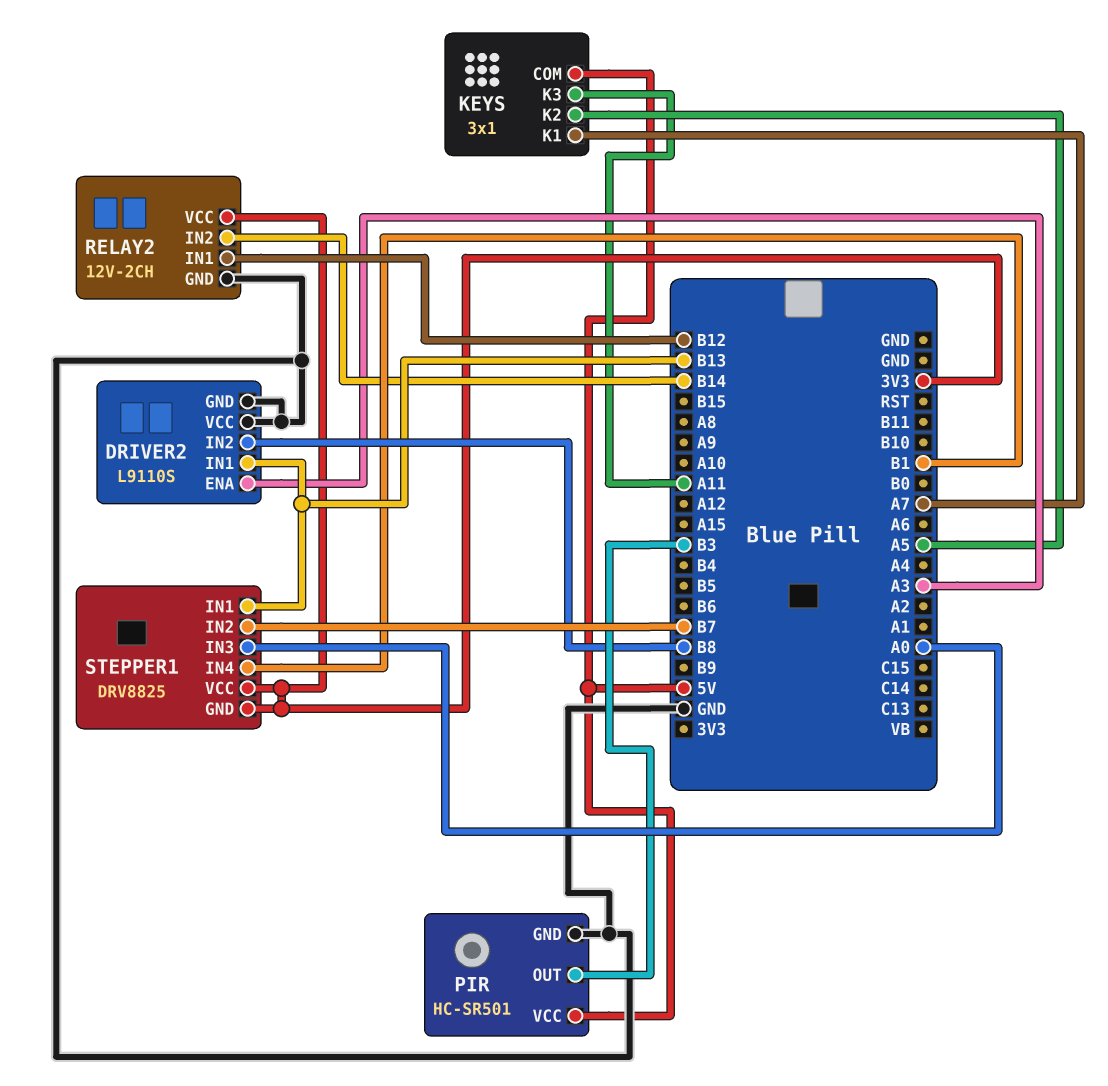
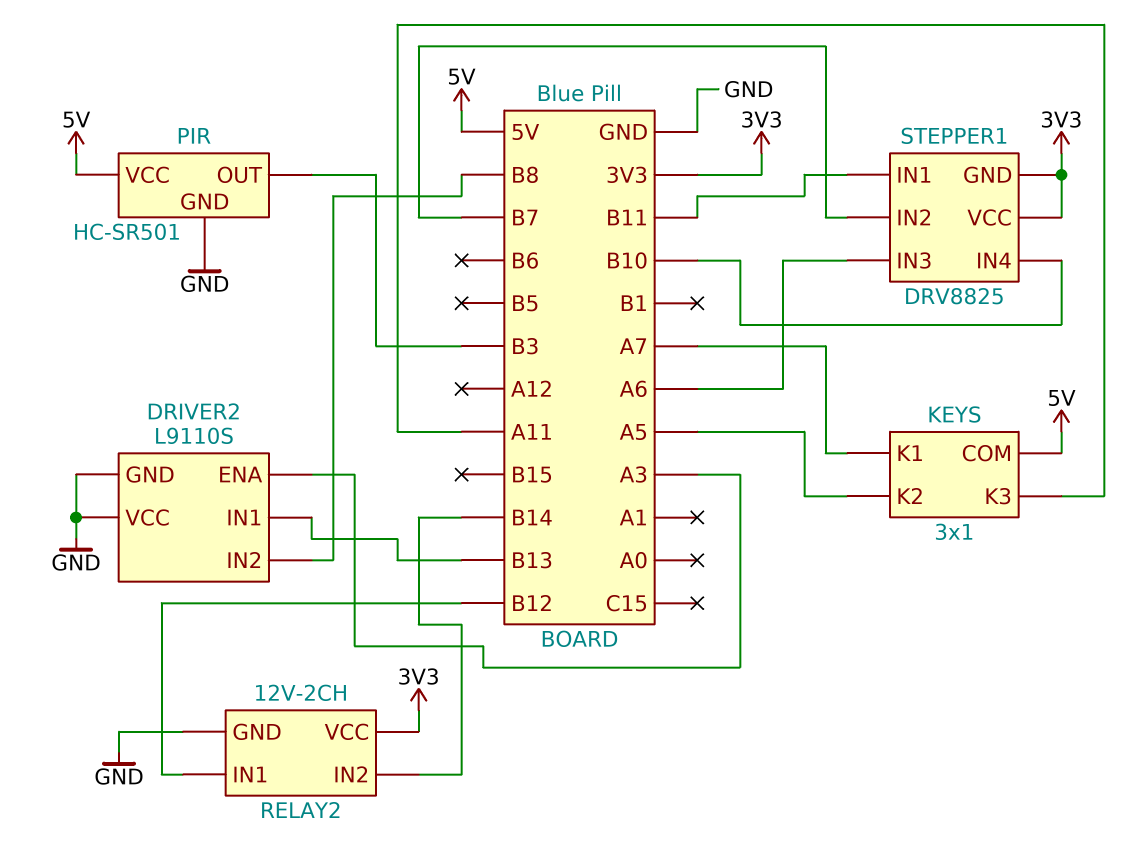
STEPPER1 pin IN1: B13 -> B11
STEPPER1 pin IN3: A0 -> A6
STEPPER1 pin IN4: B1 -> B10

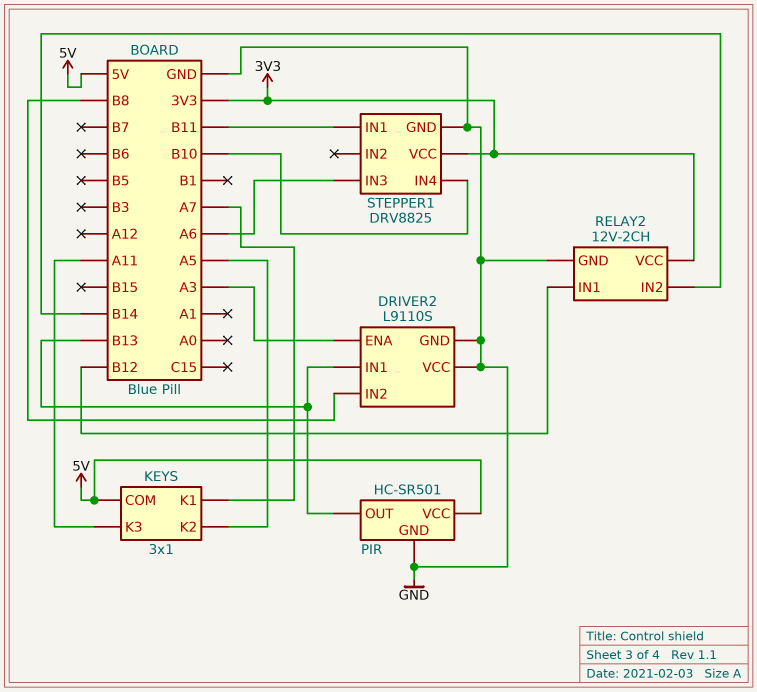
PIR pin OUT: B3 -> B13
STEPPER1 pin GND: 3V3 -> GND
STEPPER1 pin IN2: B7 -> none

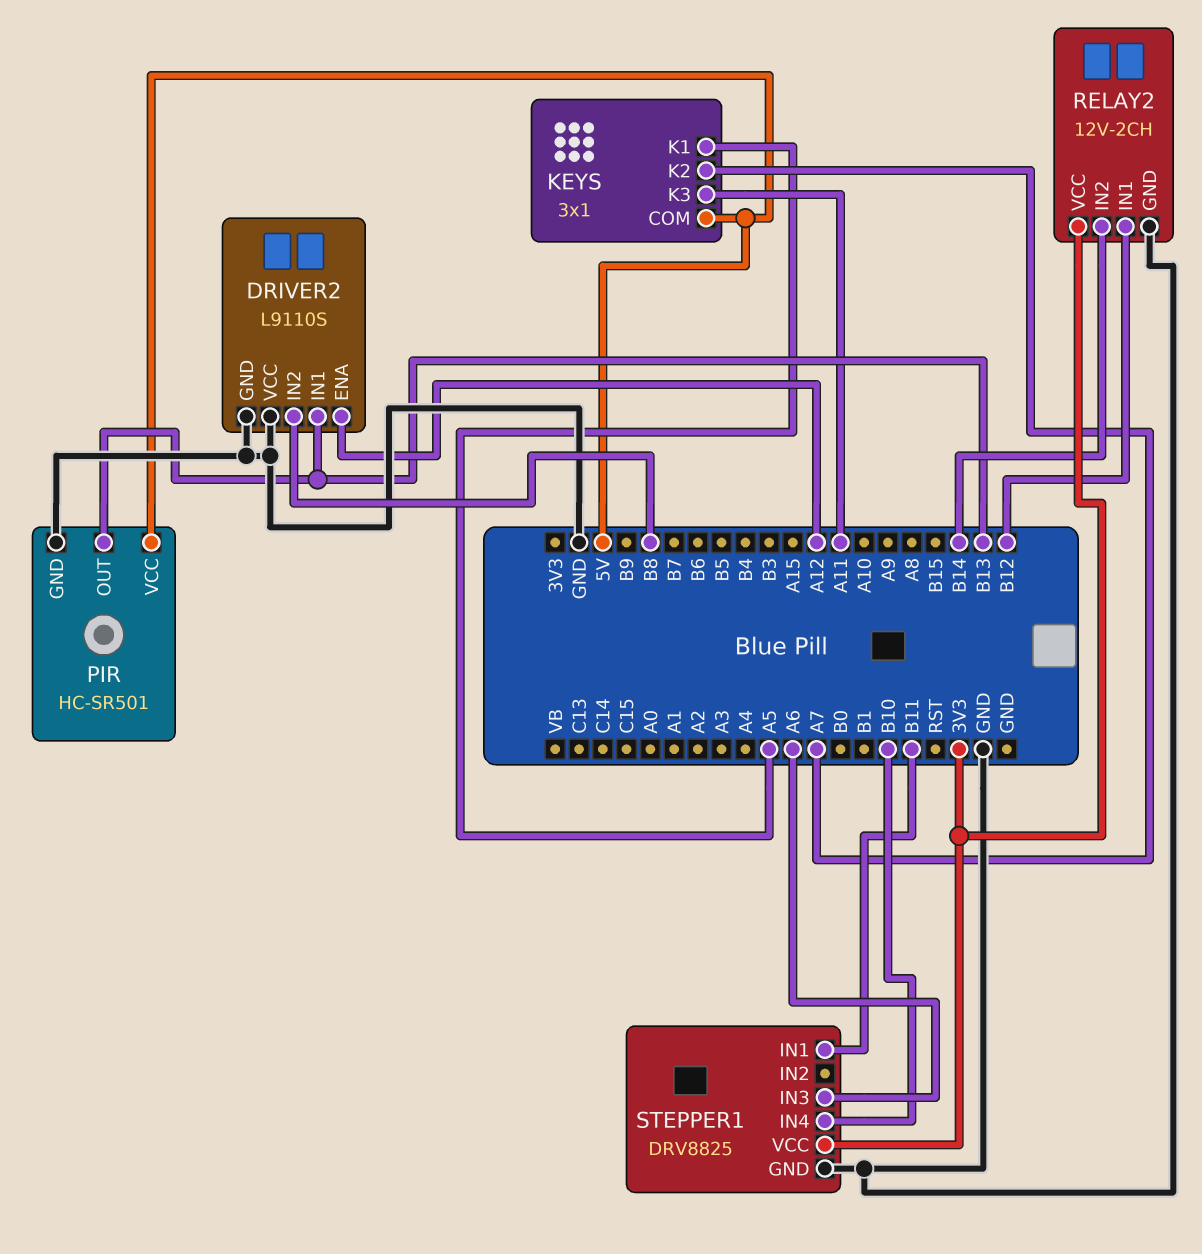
DRIVER2 pin ENA: A3 -> A12
KEYS pin K1: A7 -> A5
KEYS pin K2: A5 -> A7

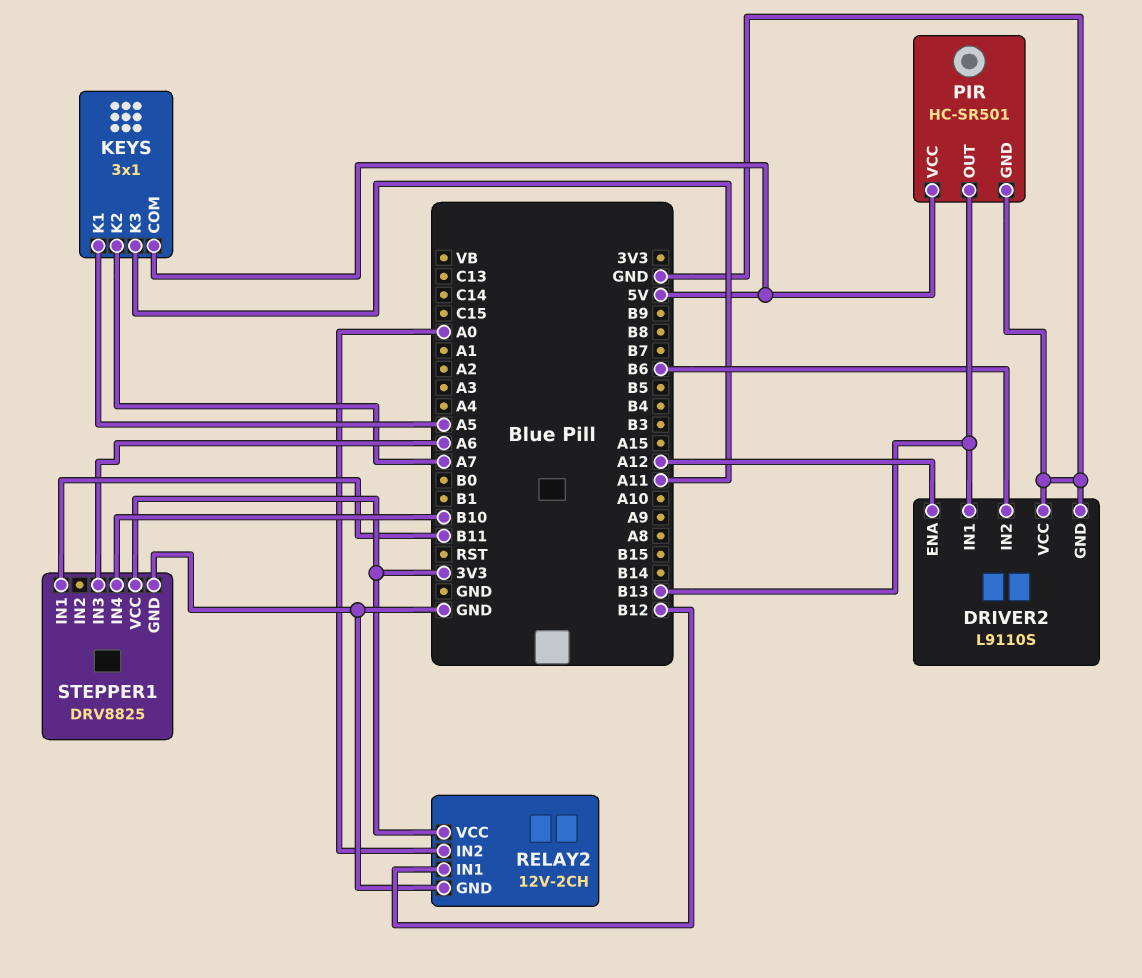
DRIVER2 pin IN2: B8 -> B6
RELAY2 pin IN2: B14 -> A0

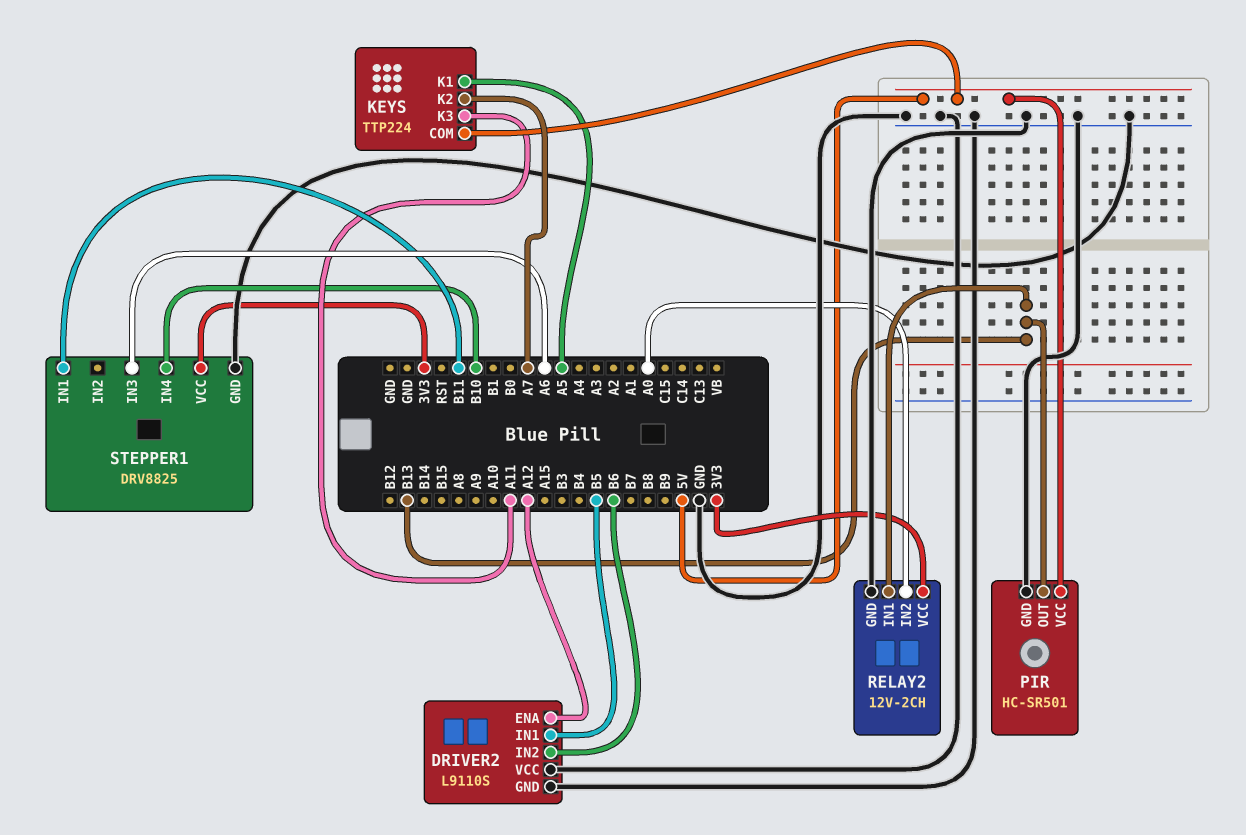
DRIVER2 pin IN1: B13 -> B5
KEYS: 3x1 -> TTP224
RELAY2 pin IN1: B12 -> B13

